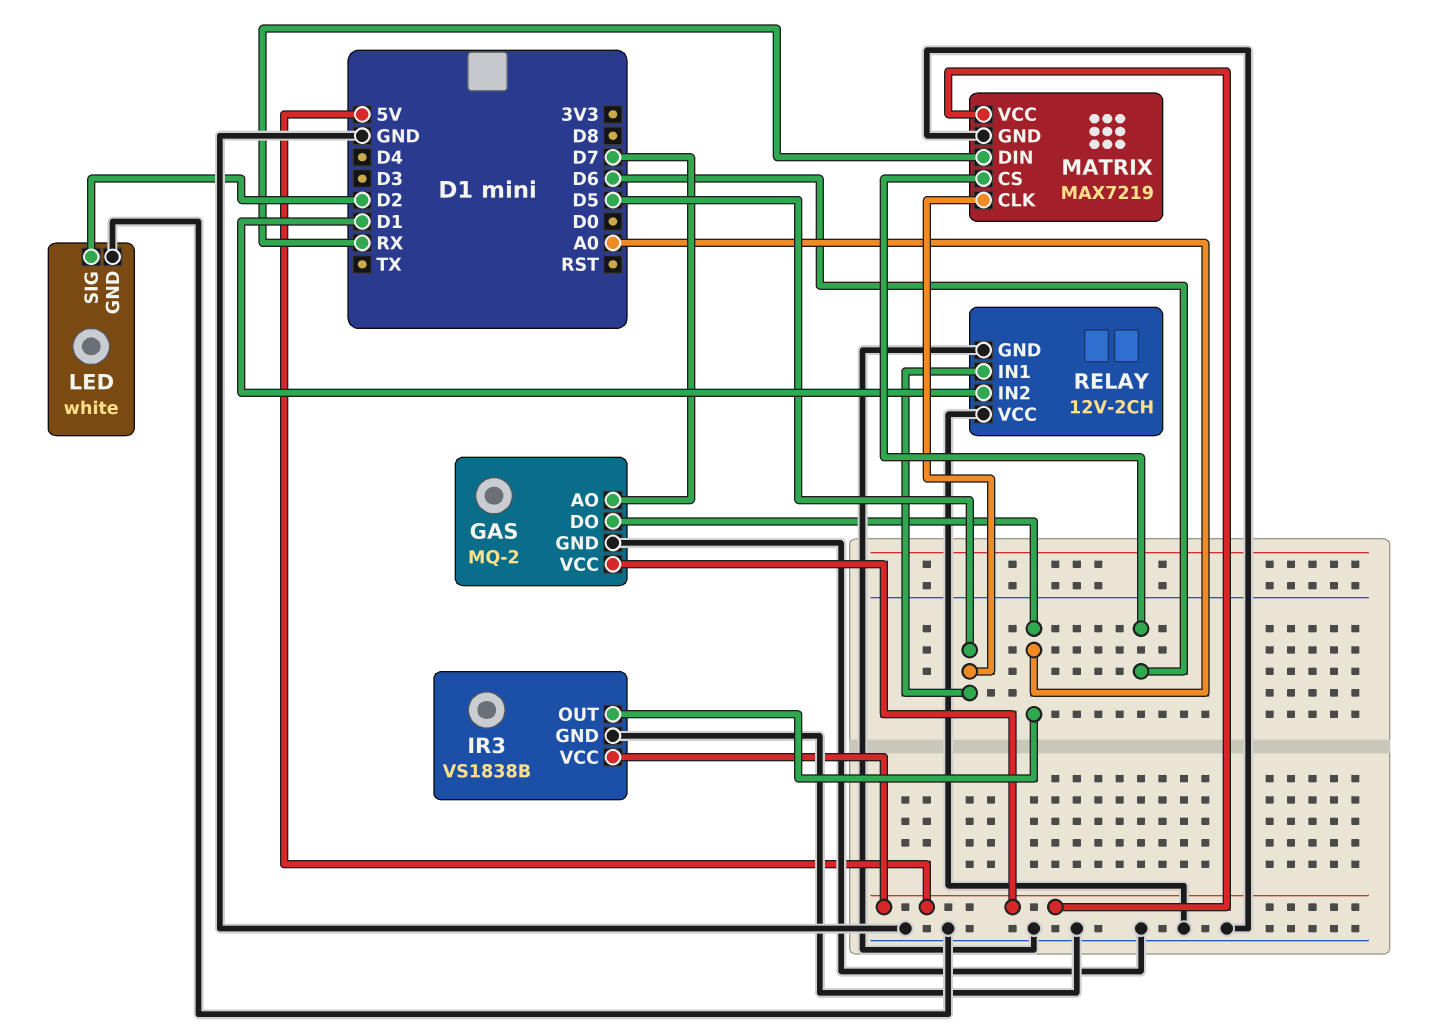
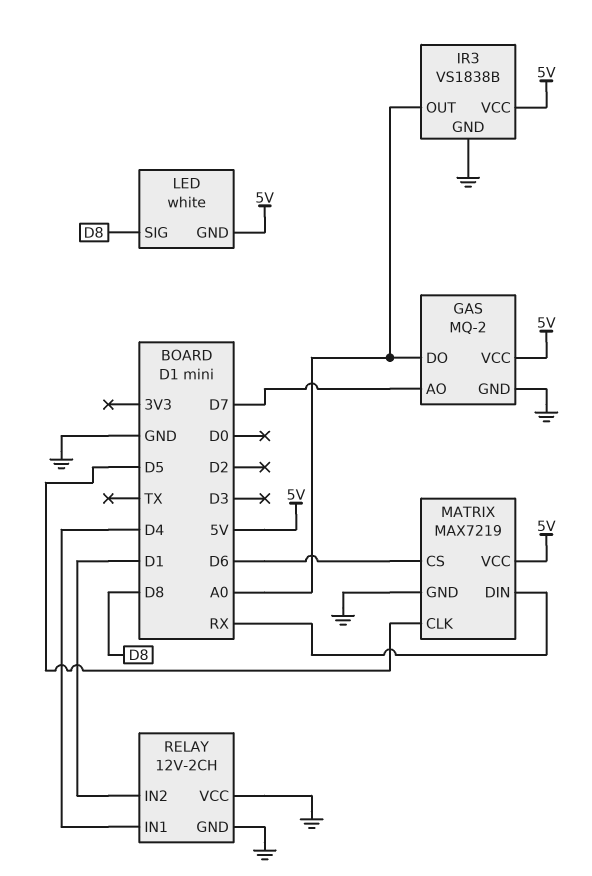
LED pin GND: GND -> 5V
LED pin SIG: D2 -> D8
RELAY pin IN1: D5 -> D4

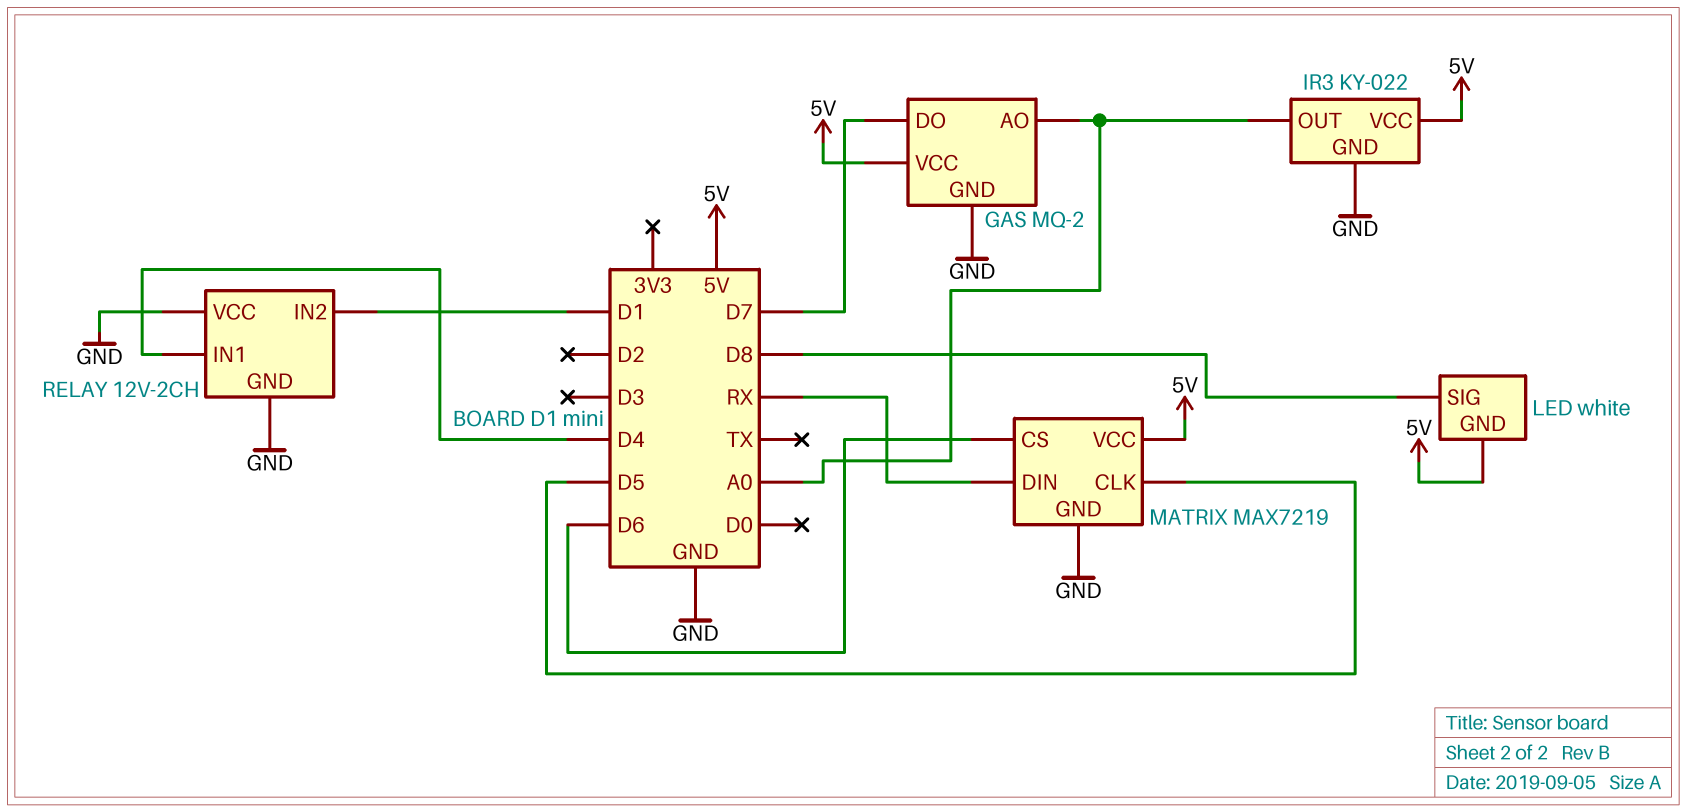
GAS pin AO: D7 -> A0
GAS pin DO: A0 -> D7
IR3: VS1838B -> KY-022

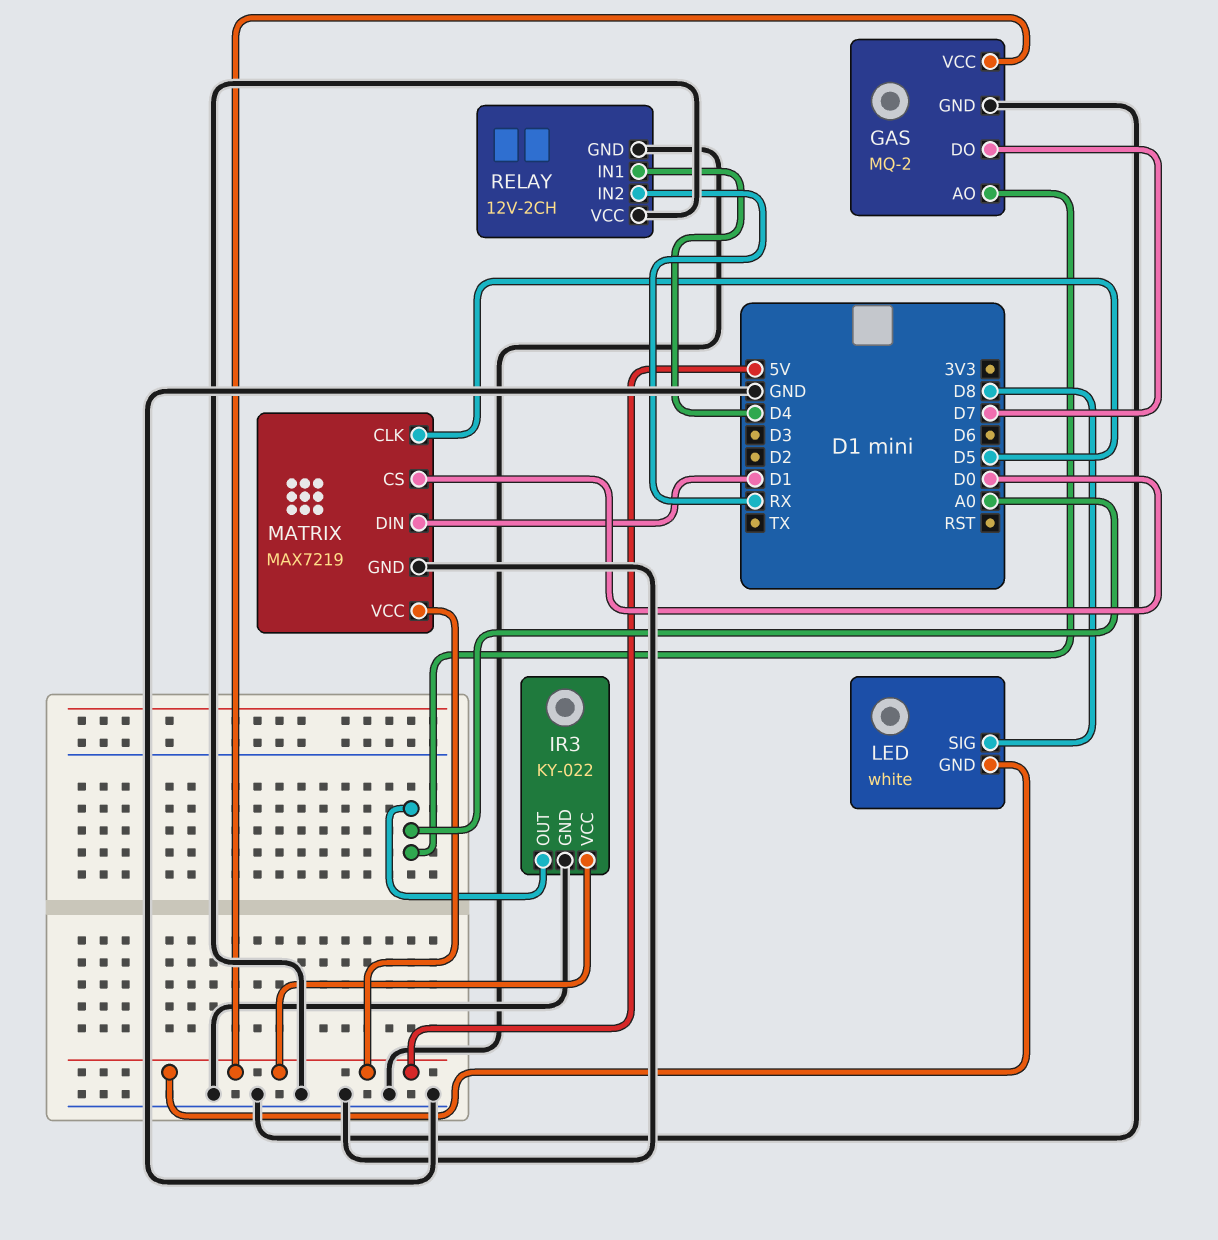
MATRIX pin CS: D6 -> D0
MATRIX pin DIN: RX -> D1
RELAY pin IN2: D1 -> RX

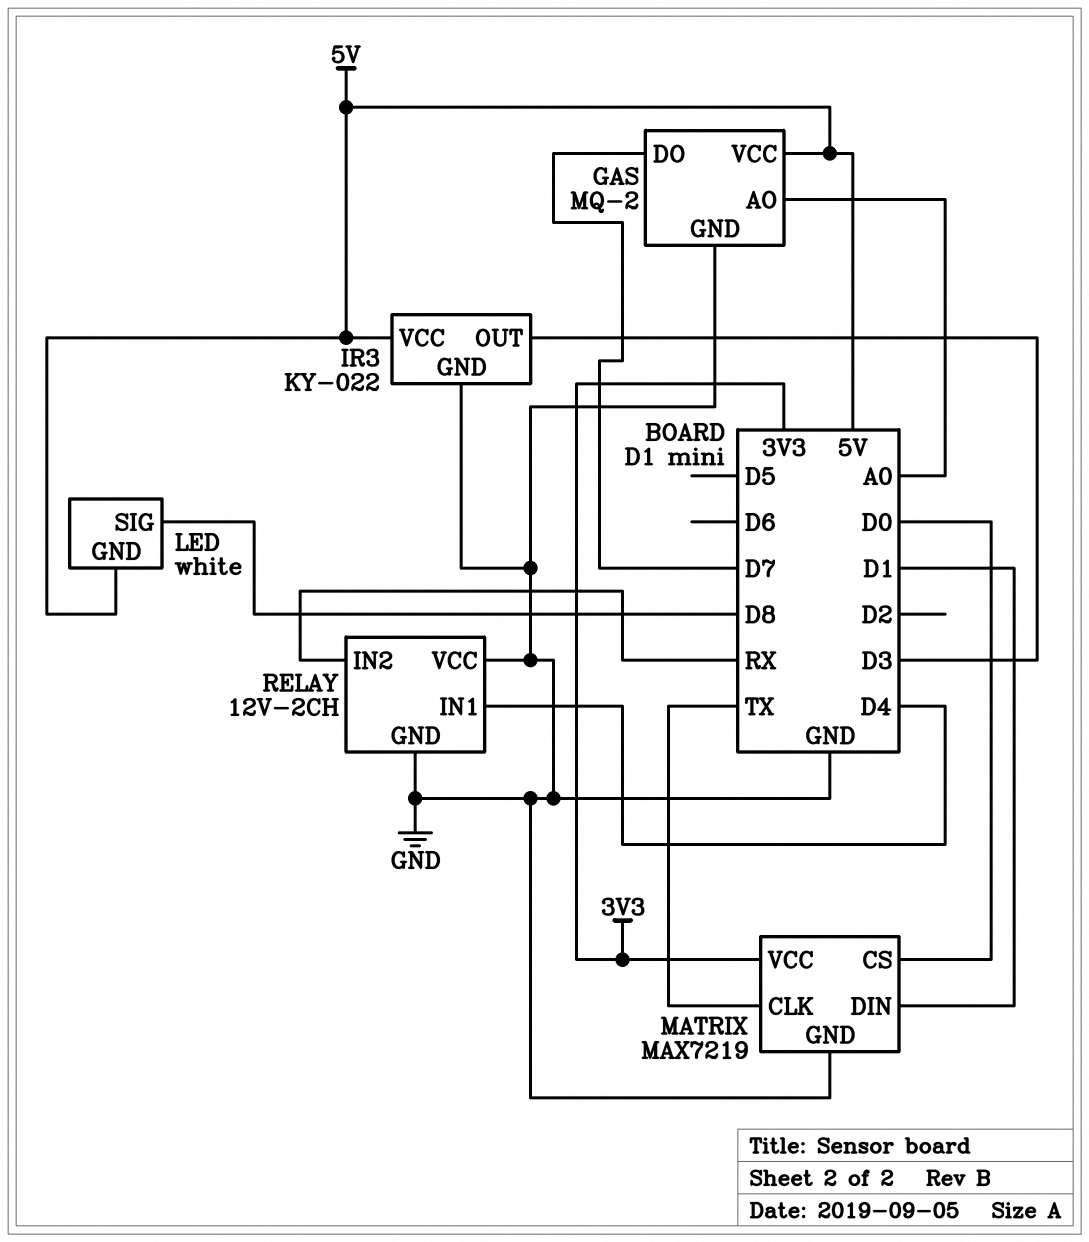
IR3 pin OUT: A0 -> D3
MATRIX pin CLK: D5 -> TX
MATRIX pin VCC: 5V -> 3V3

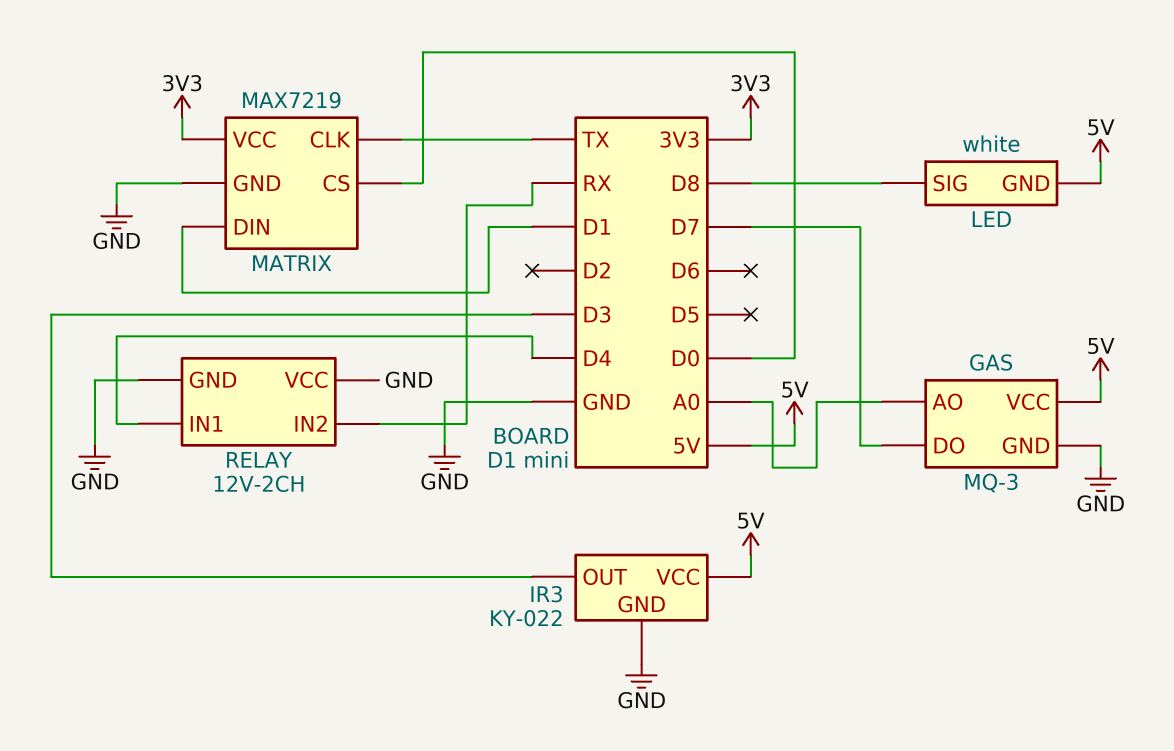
GAS: MQ-2 -> MQ-3

